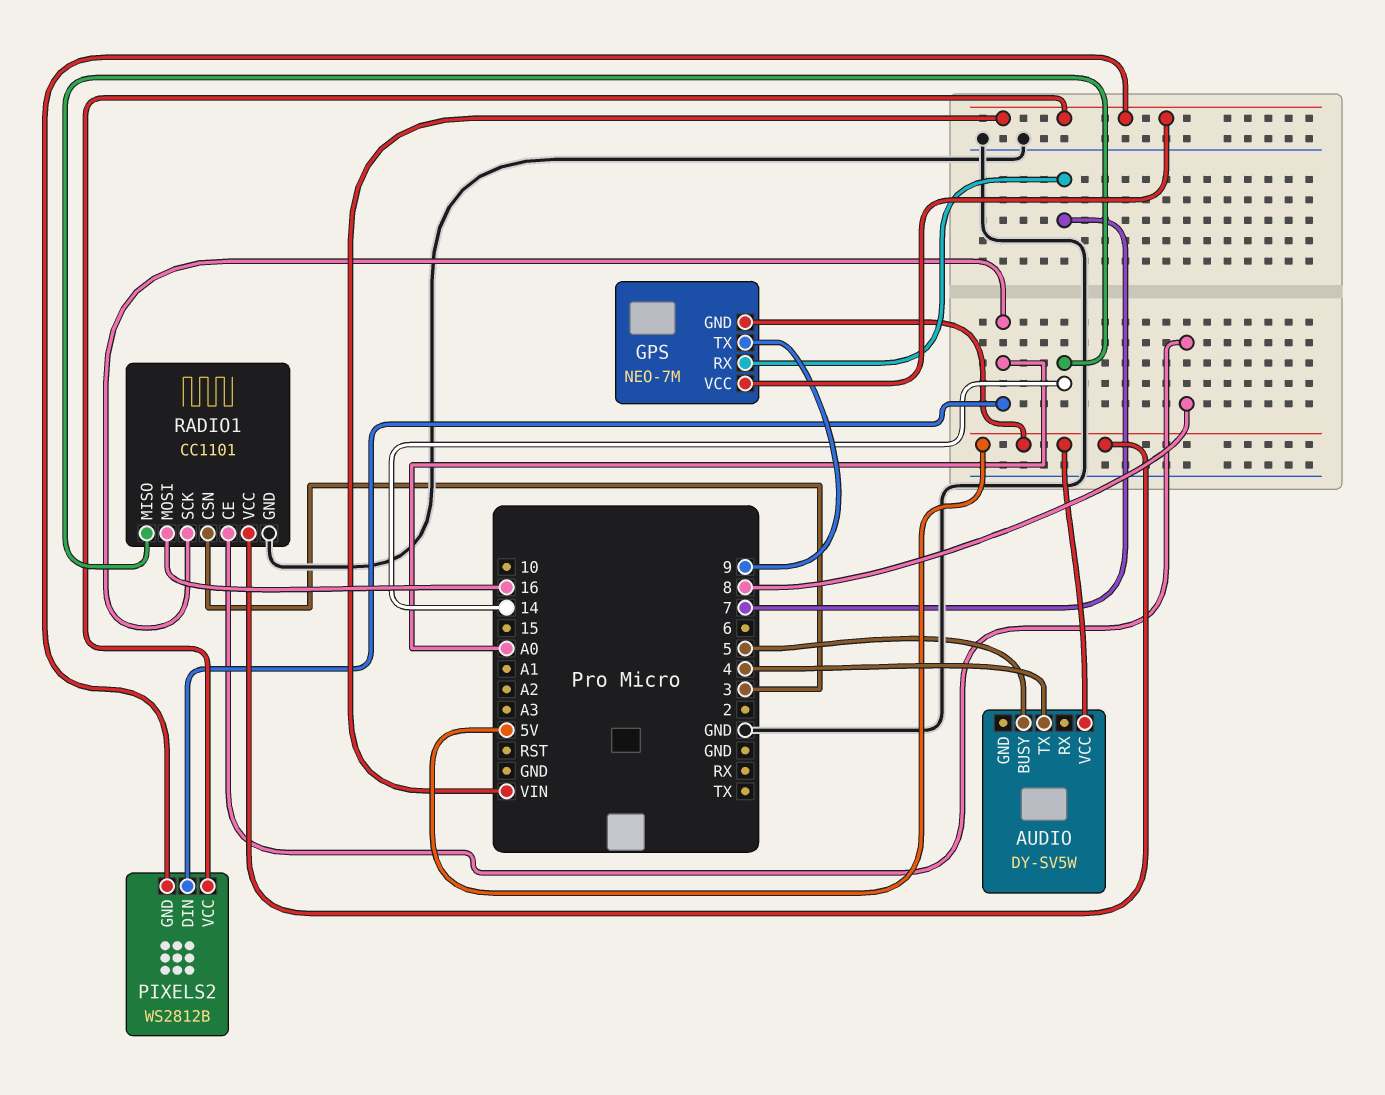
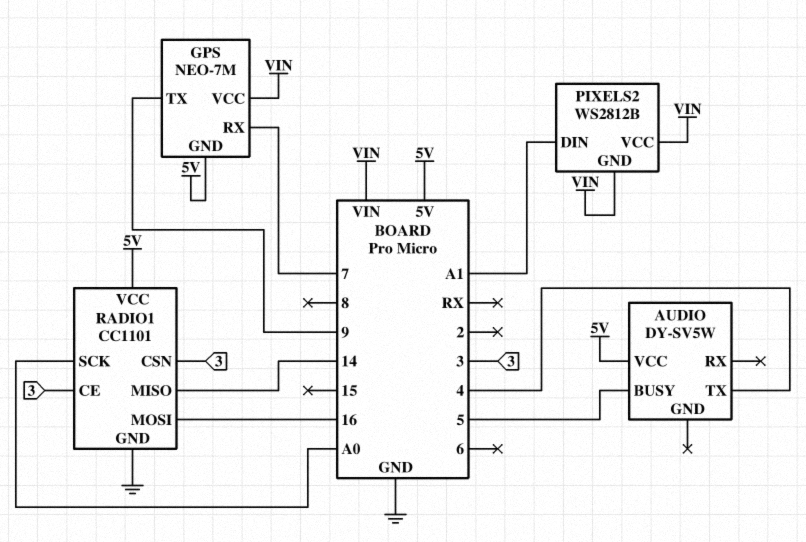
PIXELS2 pin DIN: A0 -> A1
RADIO1 pin CE: 8 -> 3

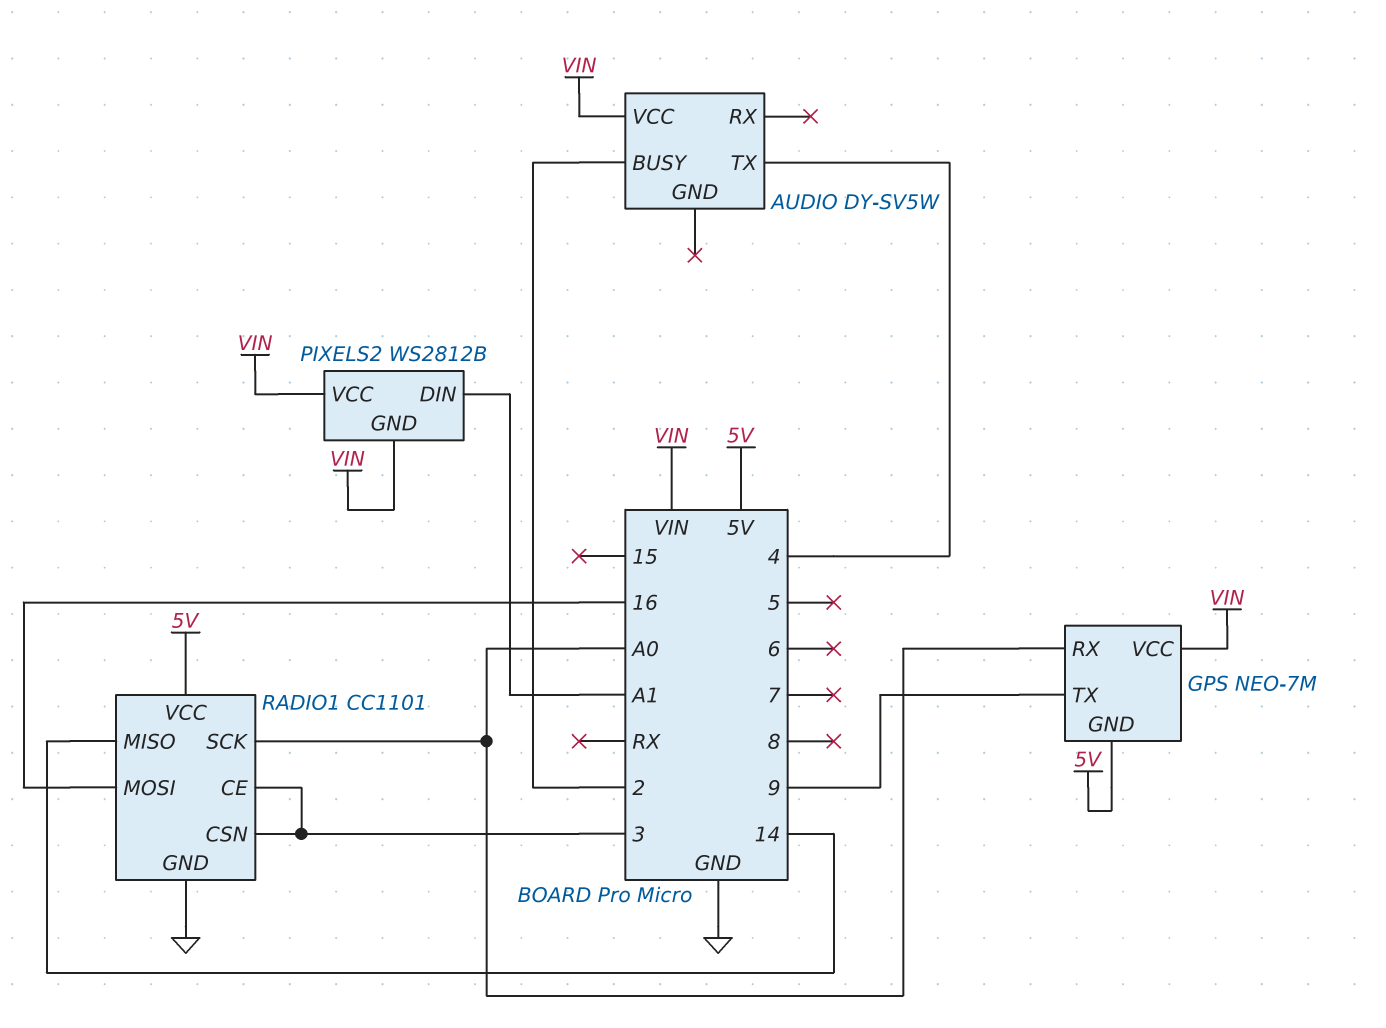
AUDIO pin BUSY: 5 -> 2
AUDIO pin VCC: 5V -> VIN
GPS pin RX: 7 -> A0

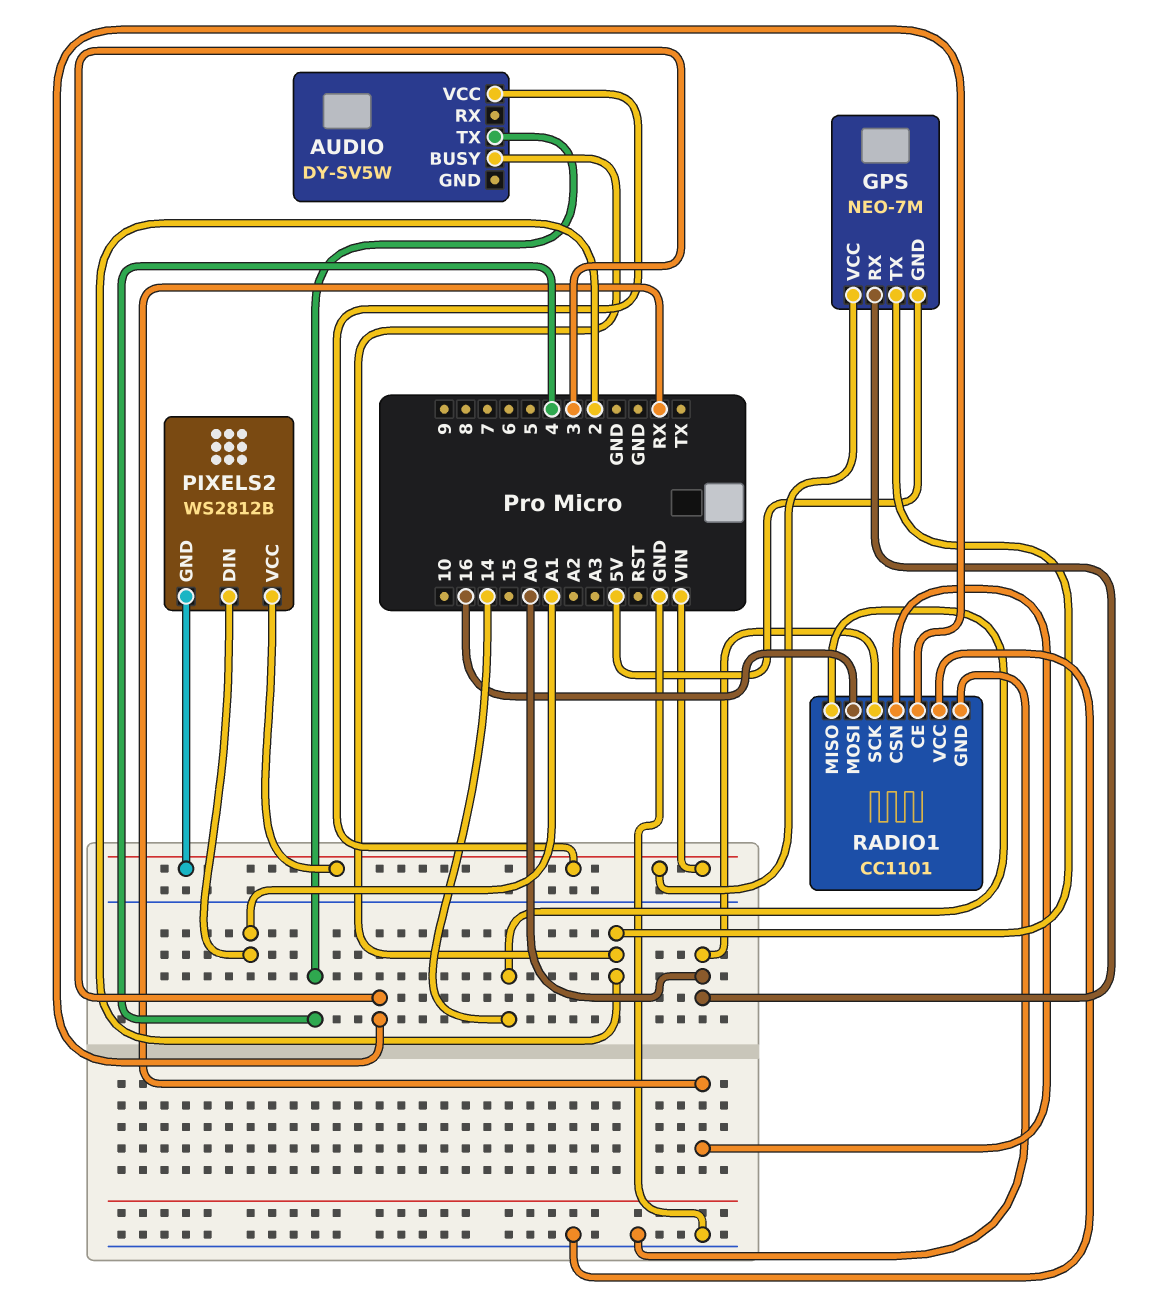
GPS pin TX: 9 -> 2
RADIO1 pin CSN: 3 -> RX
RADIO1 pin VCC: 5V -> GND

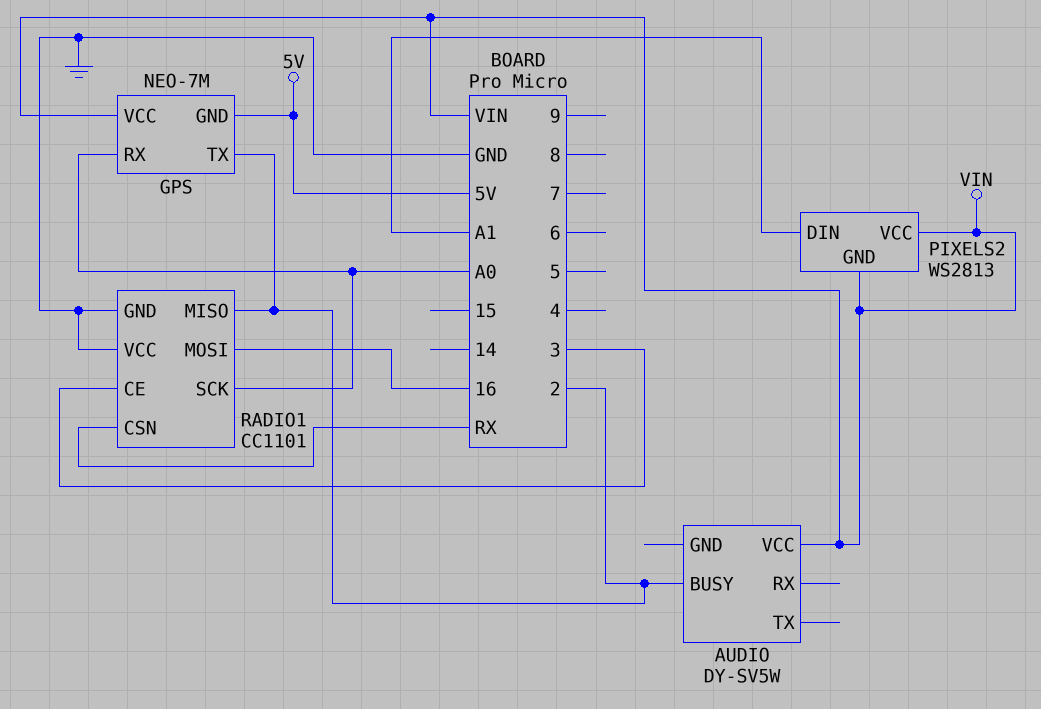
AUDIO pin TX: 4 -> none
PIXELS2: WS2812B -> WS2813
RADIO1 pin MISO: 14 -> 2

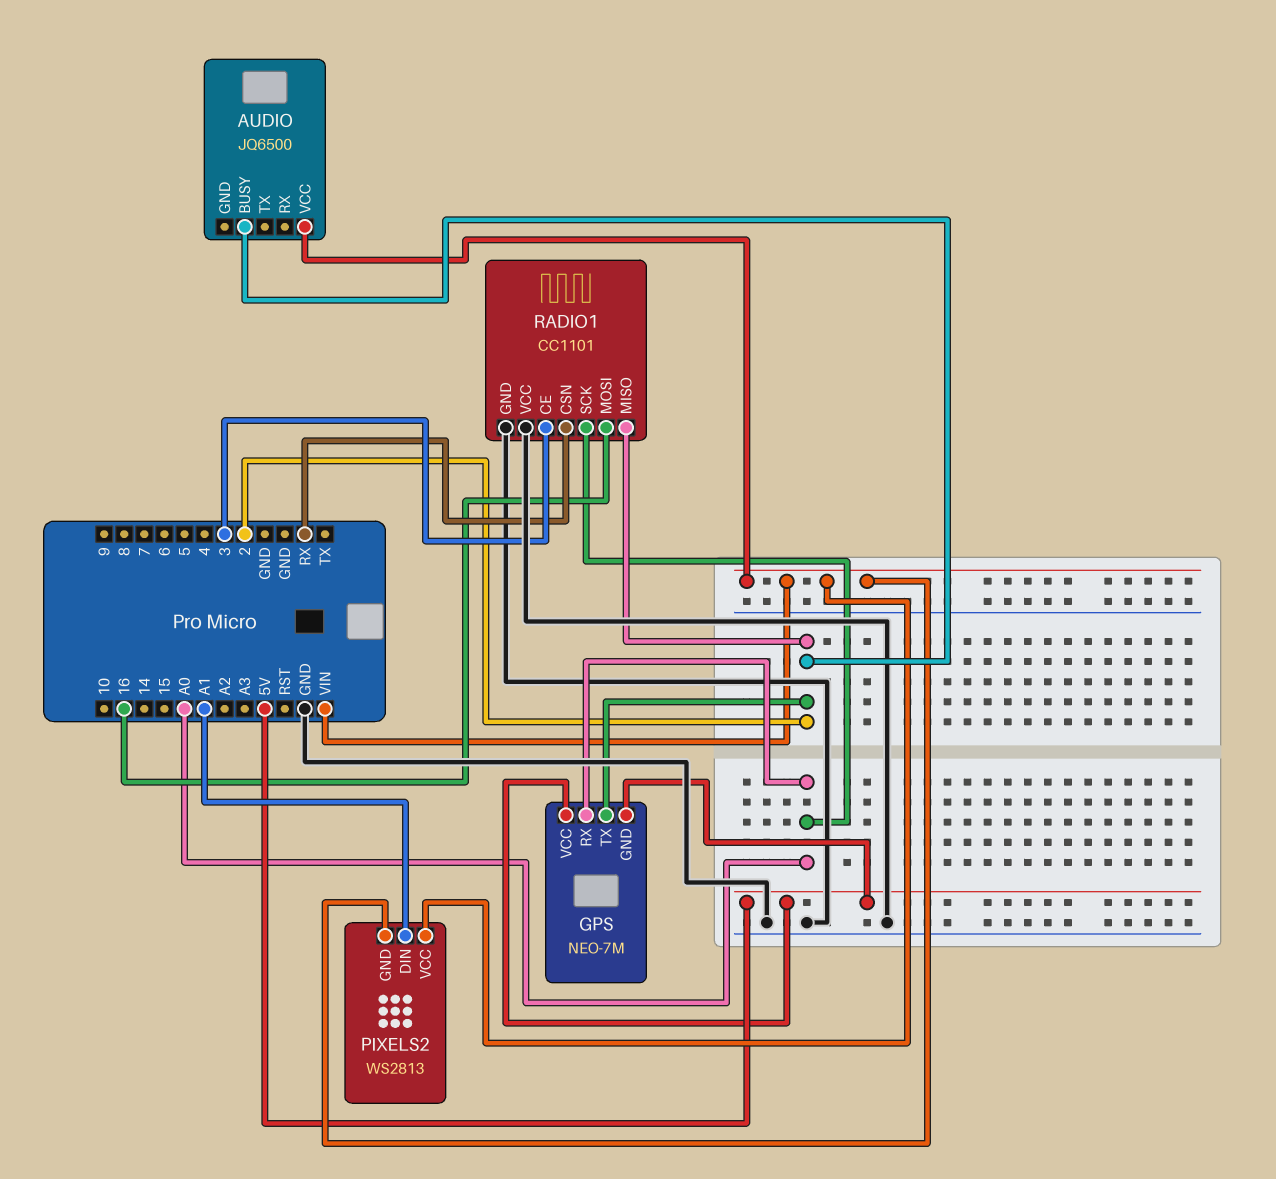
AUDIO: DY-SV5W -> JQ6500
GPS pin VCC: VIN -> 5V

